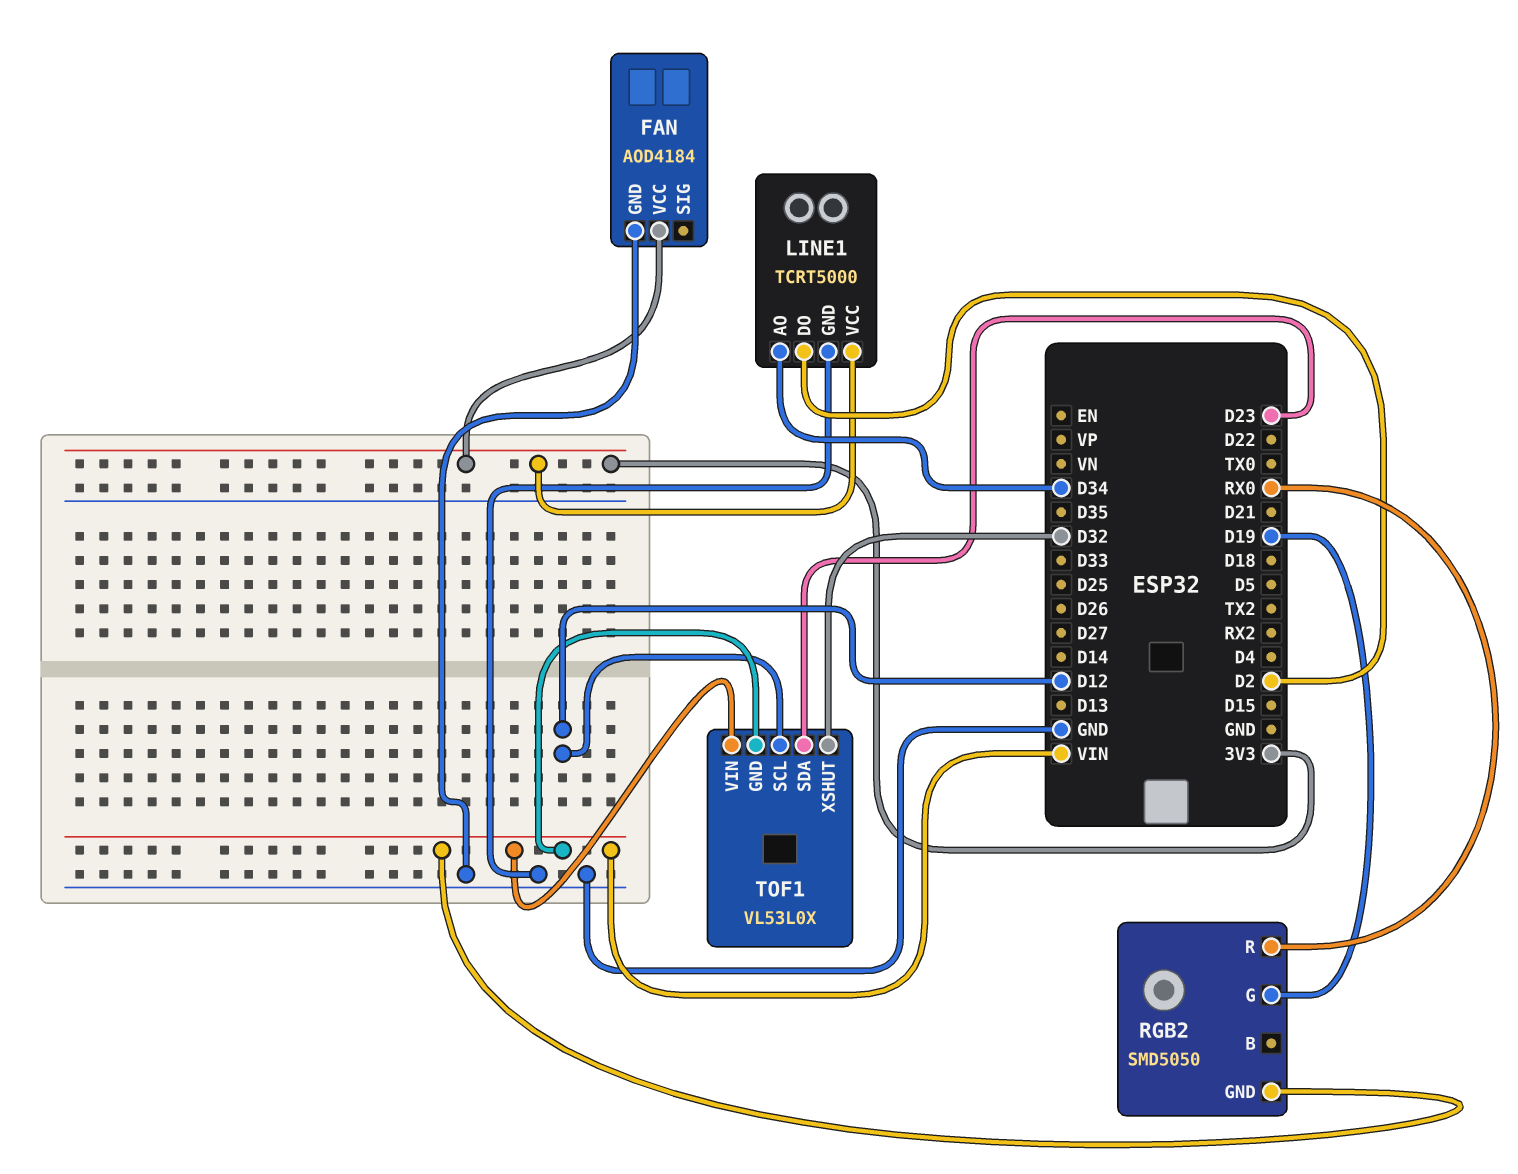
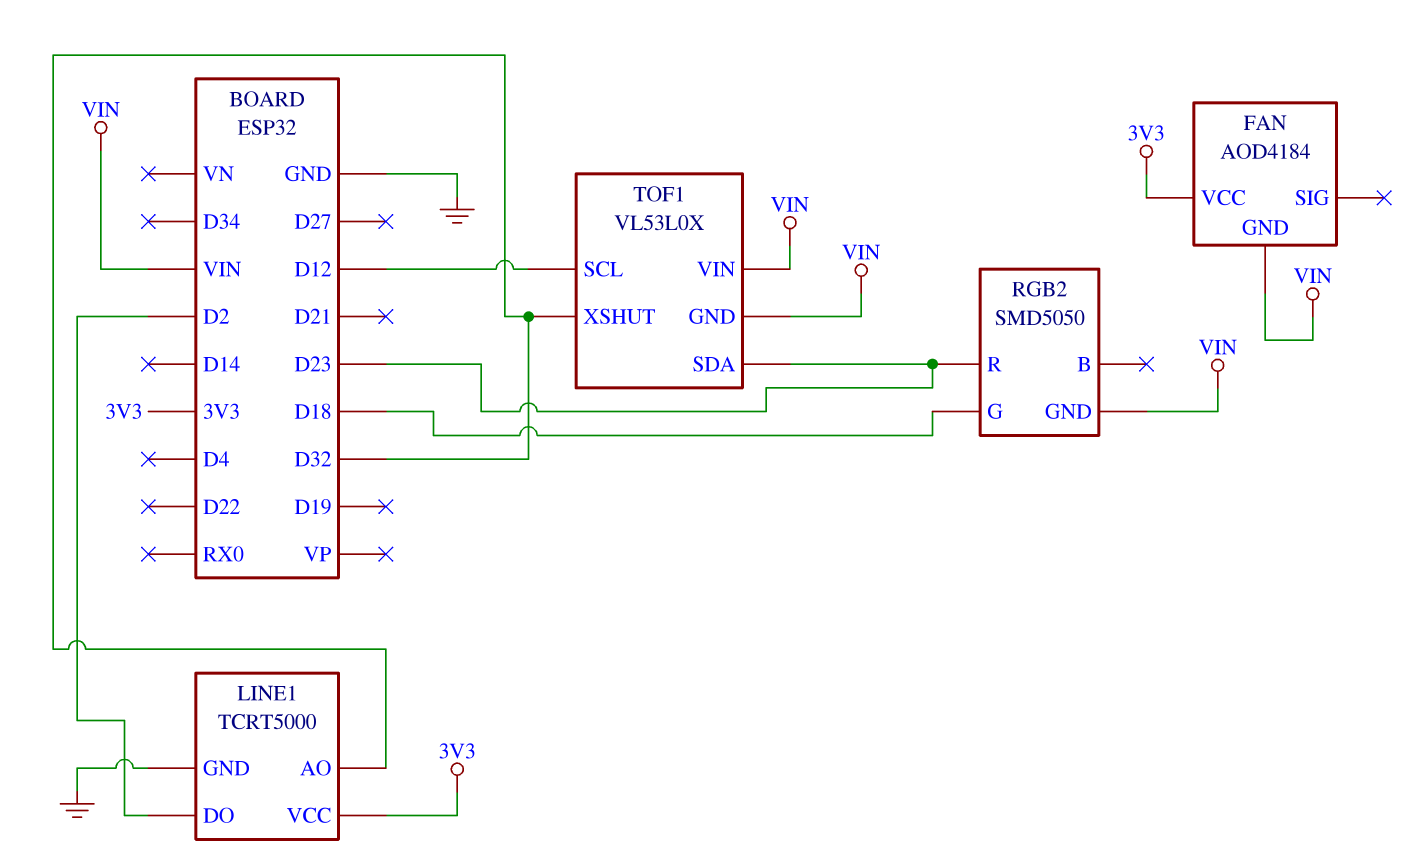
FAN pin GND: GND -> VIN
LINE1 pin AO: D34 -> D32
RGB2 pin G: D19 -> D18
RGB2 pin R: RX0 -> D23

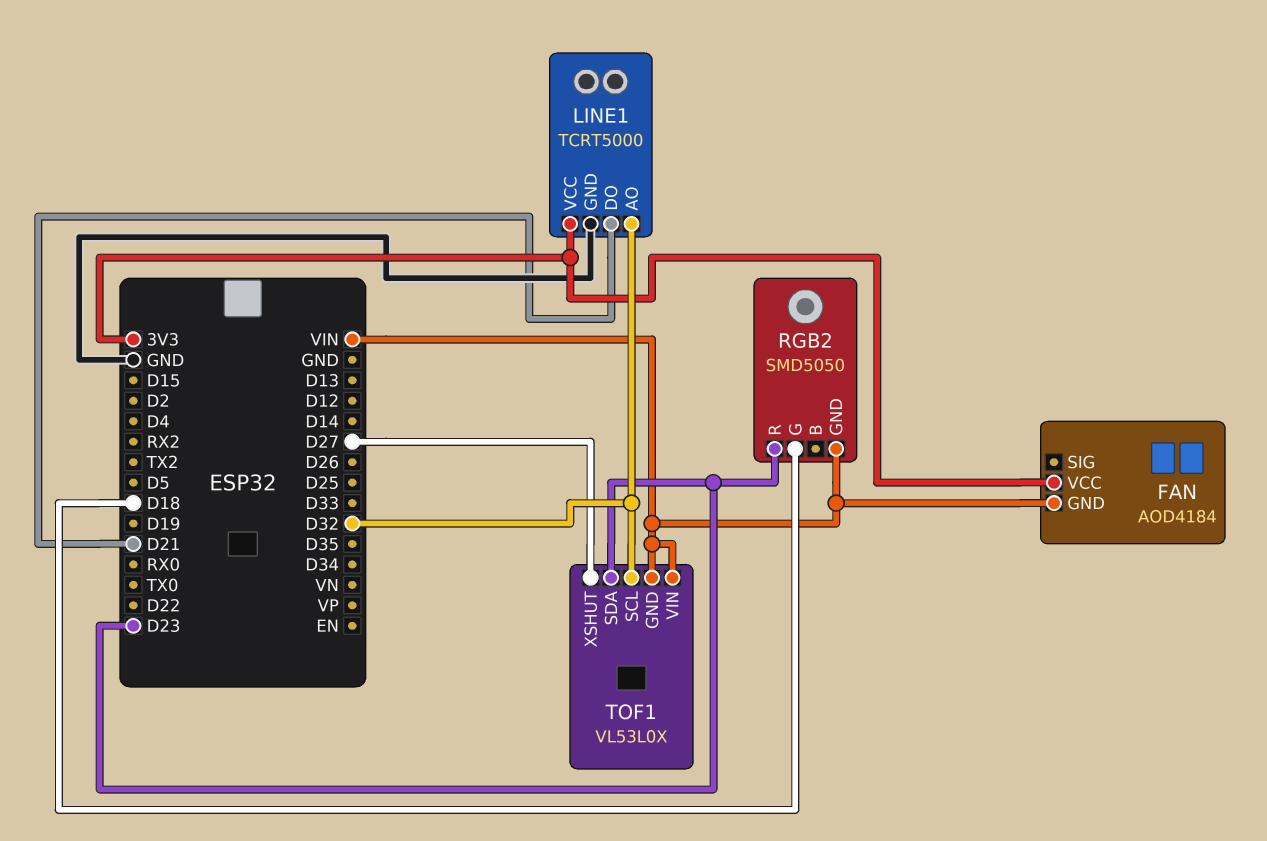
LINE1 pin DO: D2 -> D21
TOF1 pin SCL: D12 -> D32
TOF1 pin XSHUT: D32 -> D27

